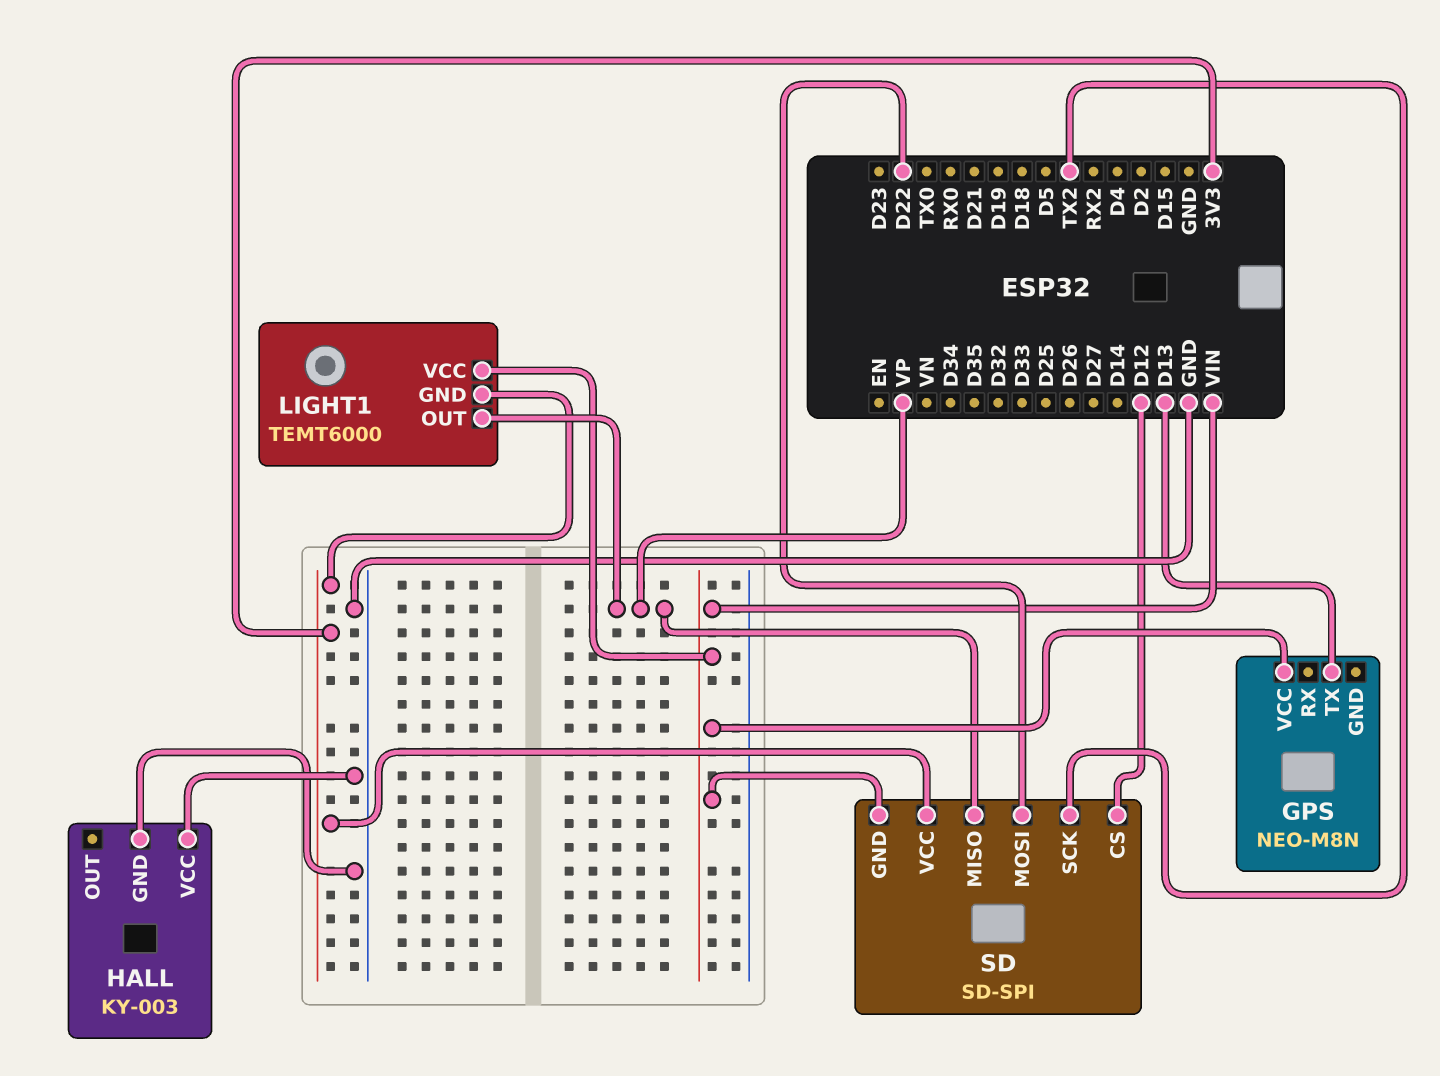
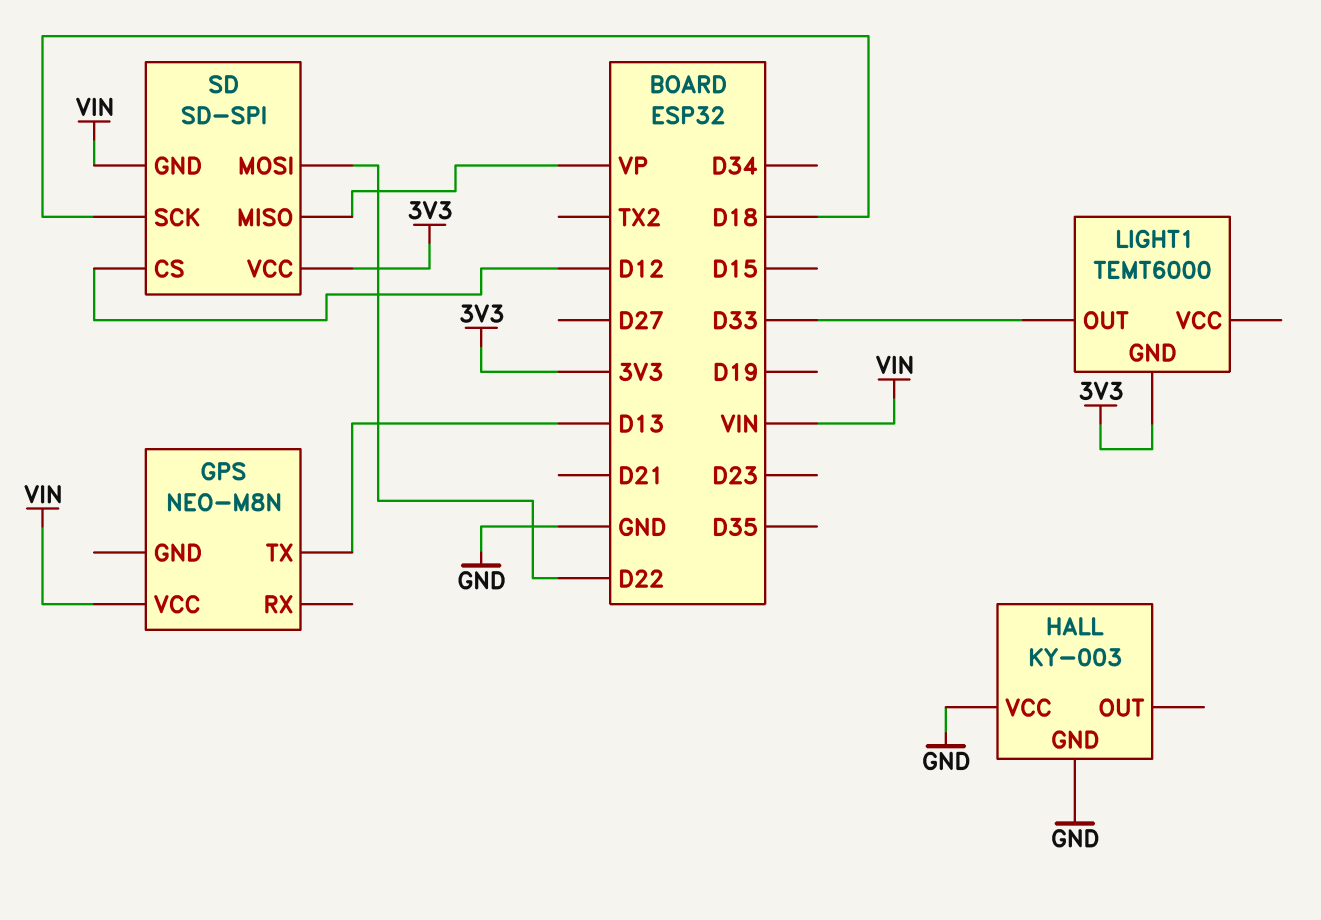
LIGHT1 pin OUT: VP -> D33
LIGHT1 pin VCC: VIN -> none
SD pin SCK: TX2 -> D18

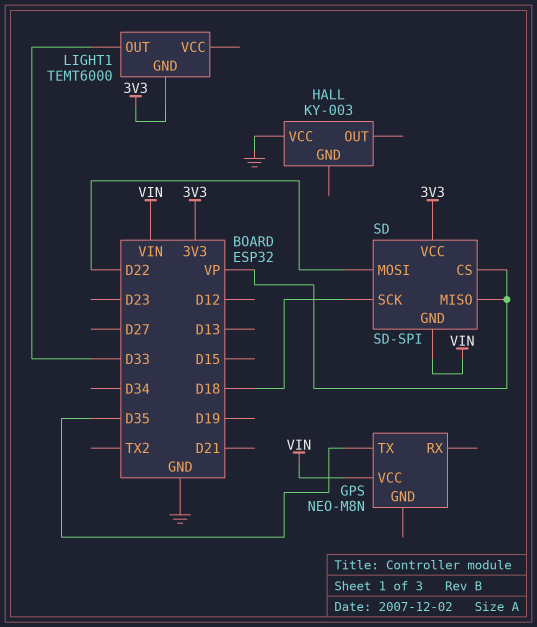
GPS pin TX: D13 -> D35
HALL pin GND: GND -> none
SD pin CS: D12 -> VP

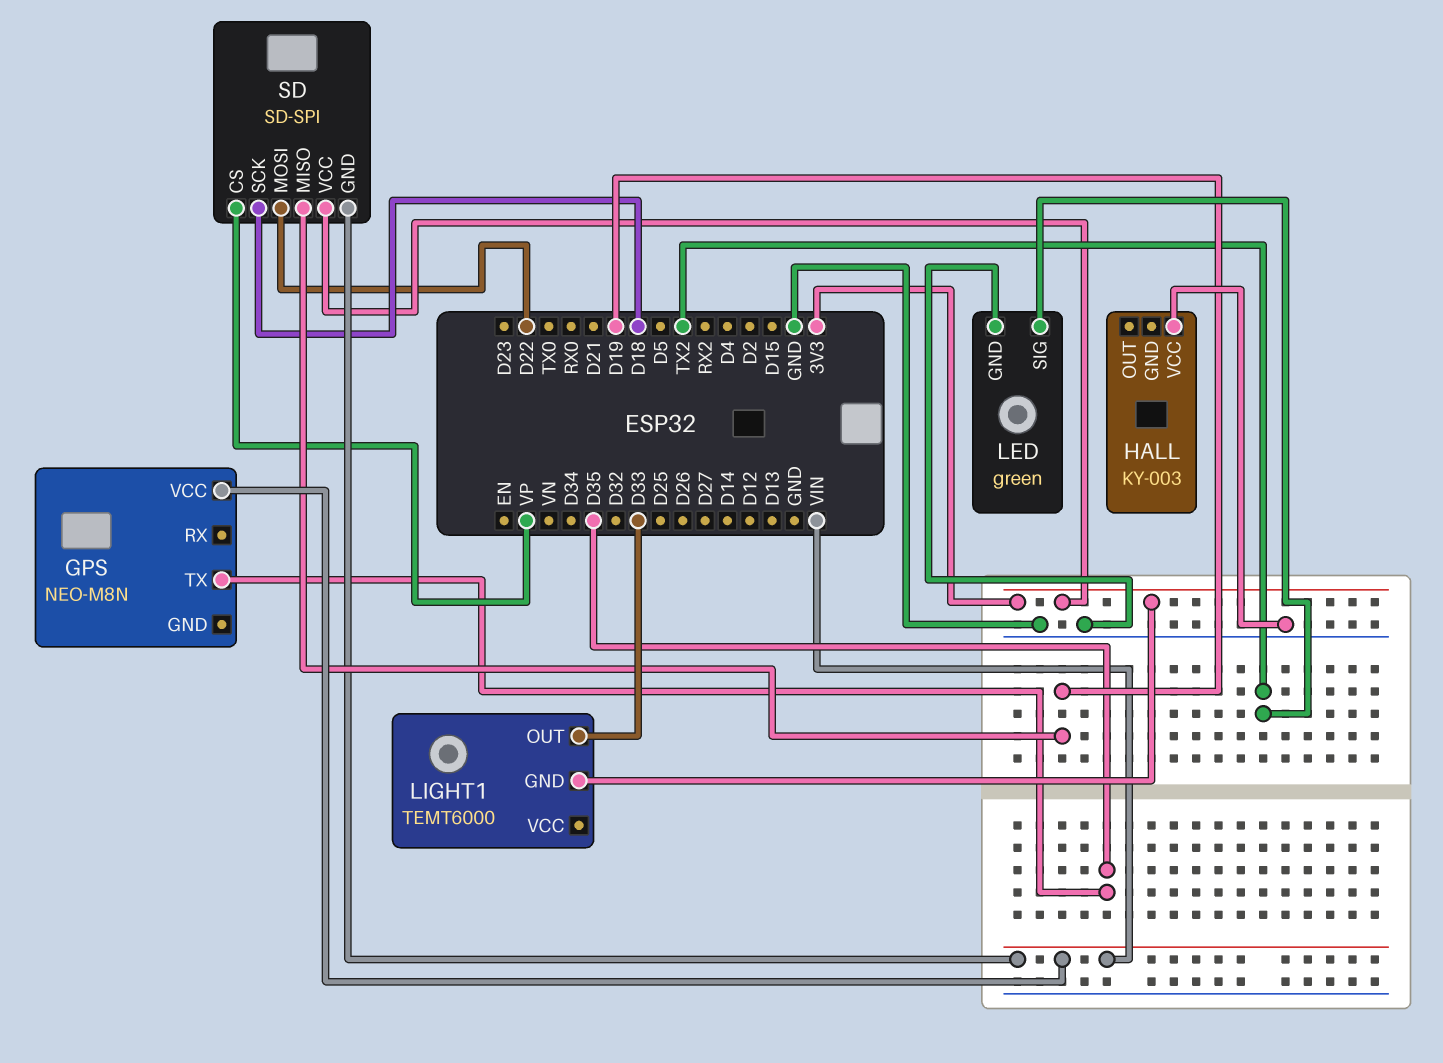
LED: none -> green
LED pin GND: none -> GND
LED pin SIG: none -> TX2
SD pin MISO: VP -> D19

